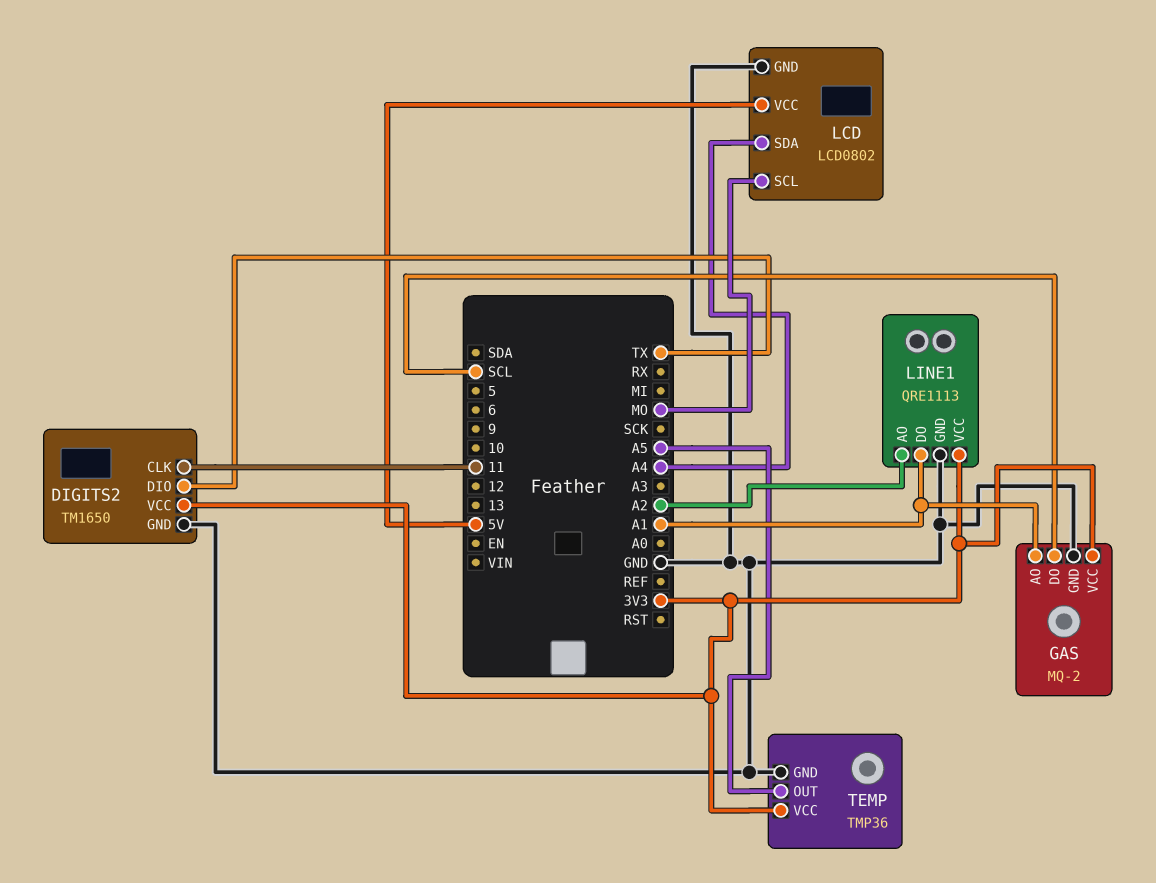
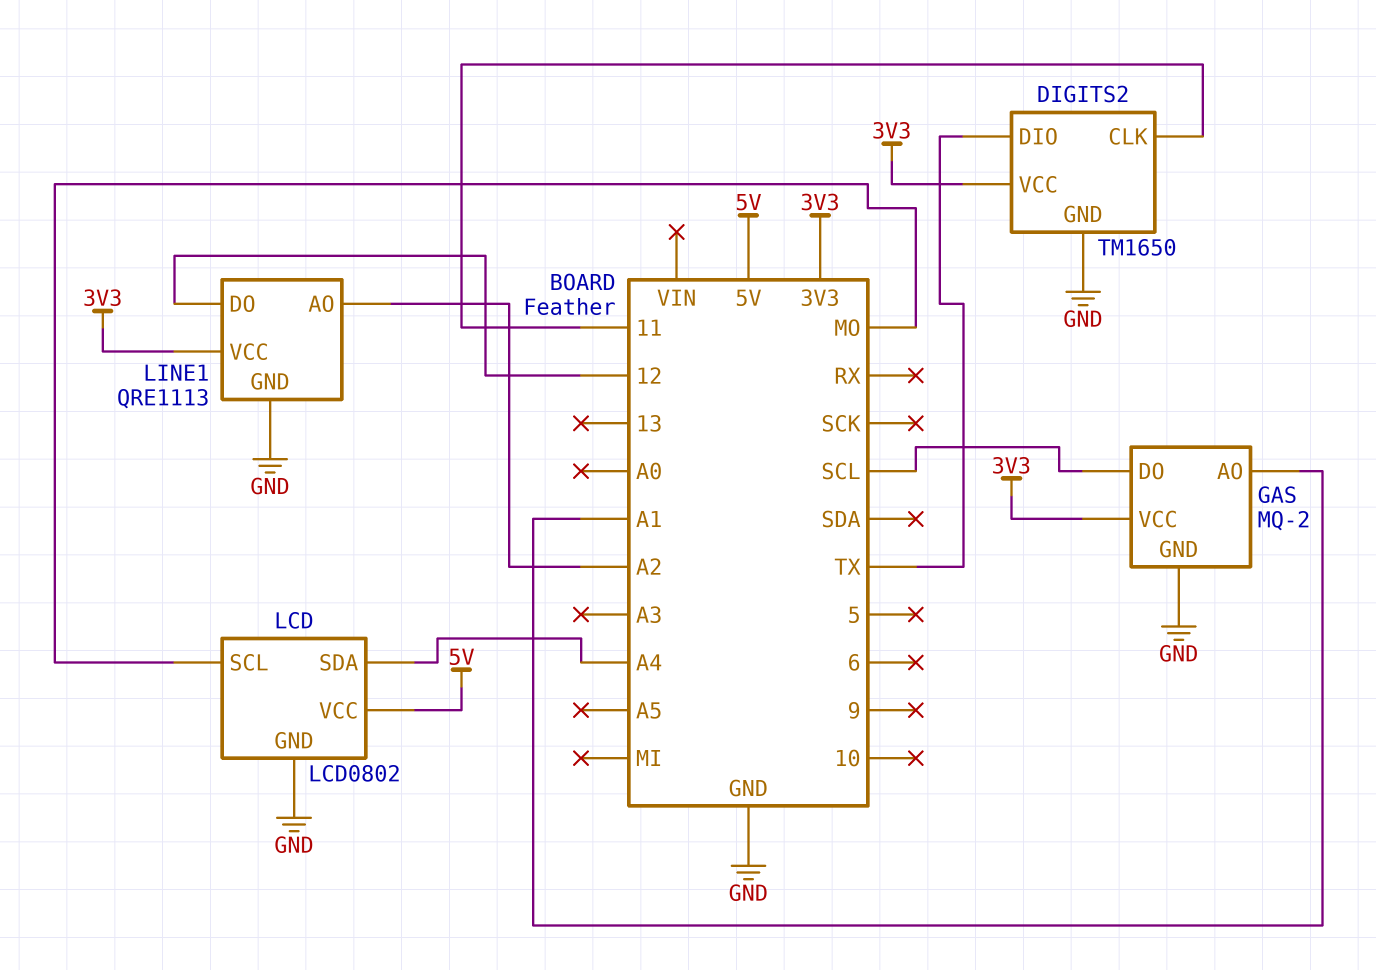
LINE1 pin DO: A1 -> 12
TEMP: TMP36 -> none
TEMP pin GND: GND -> none
TEMP pin OUT: A5 -> none
TEMP pin VCC: 3V3 -> none

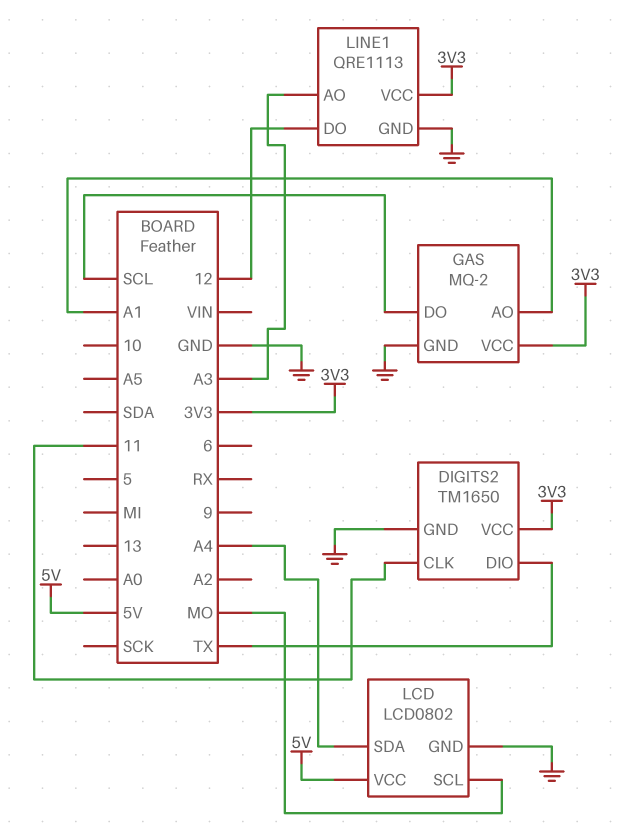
LINE1 pin AO: A2 -> A3

